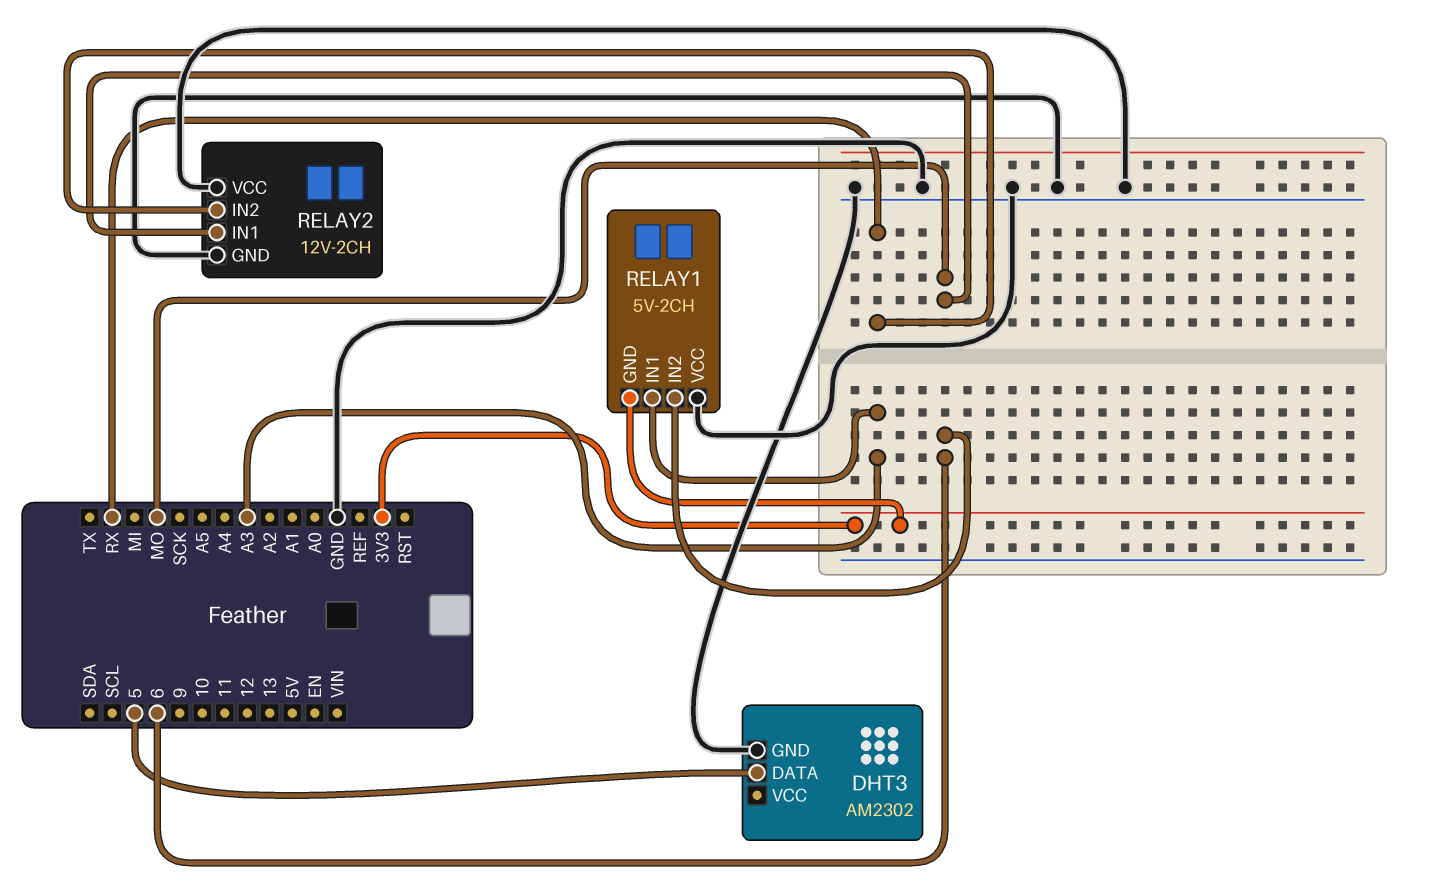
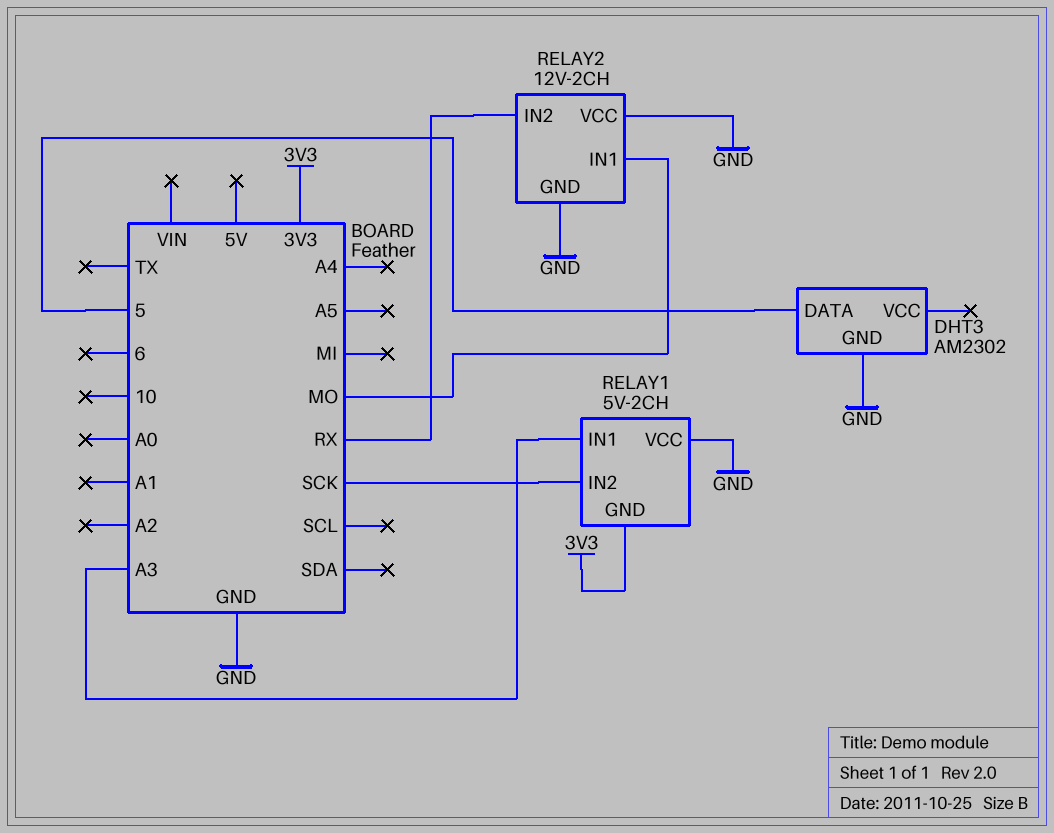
RELAY1 pin IN2: 6 -> SCK

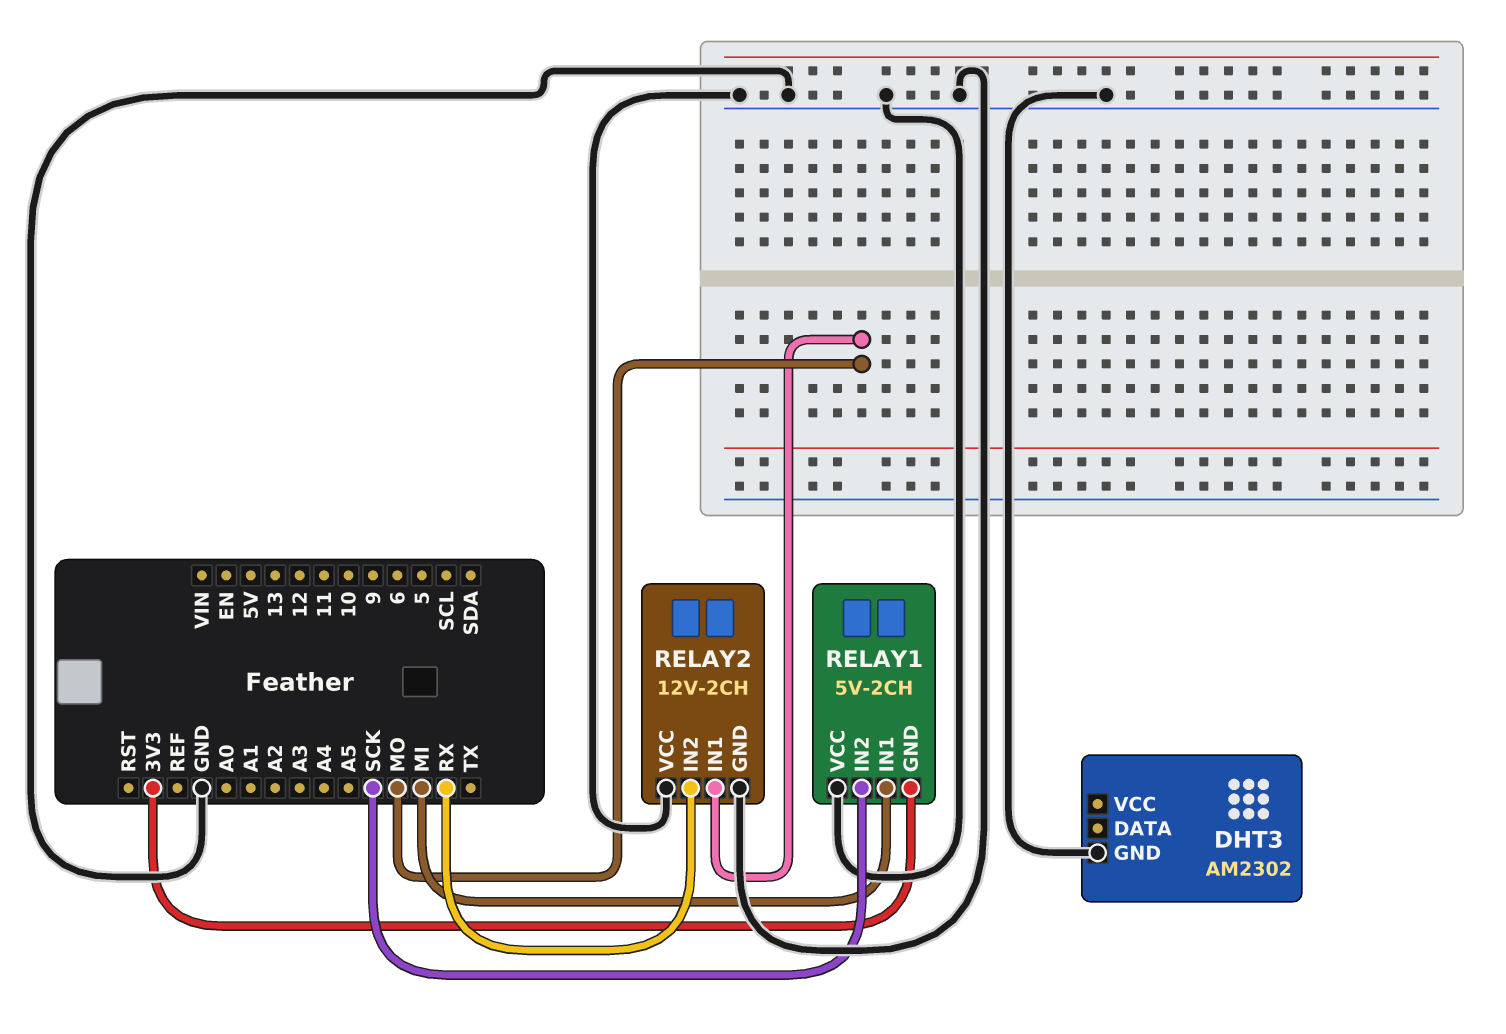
DHT3 pin DATA: 5 -> none
RELAY1 pin IN1: A3 -> MI

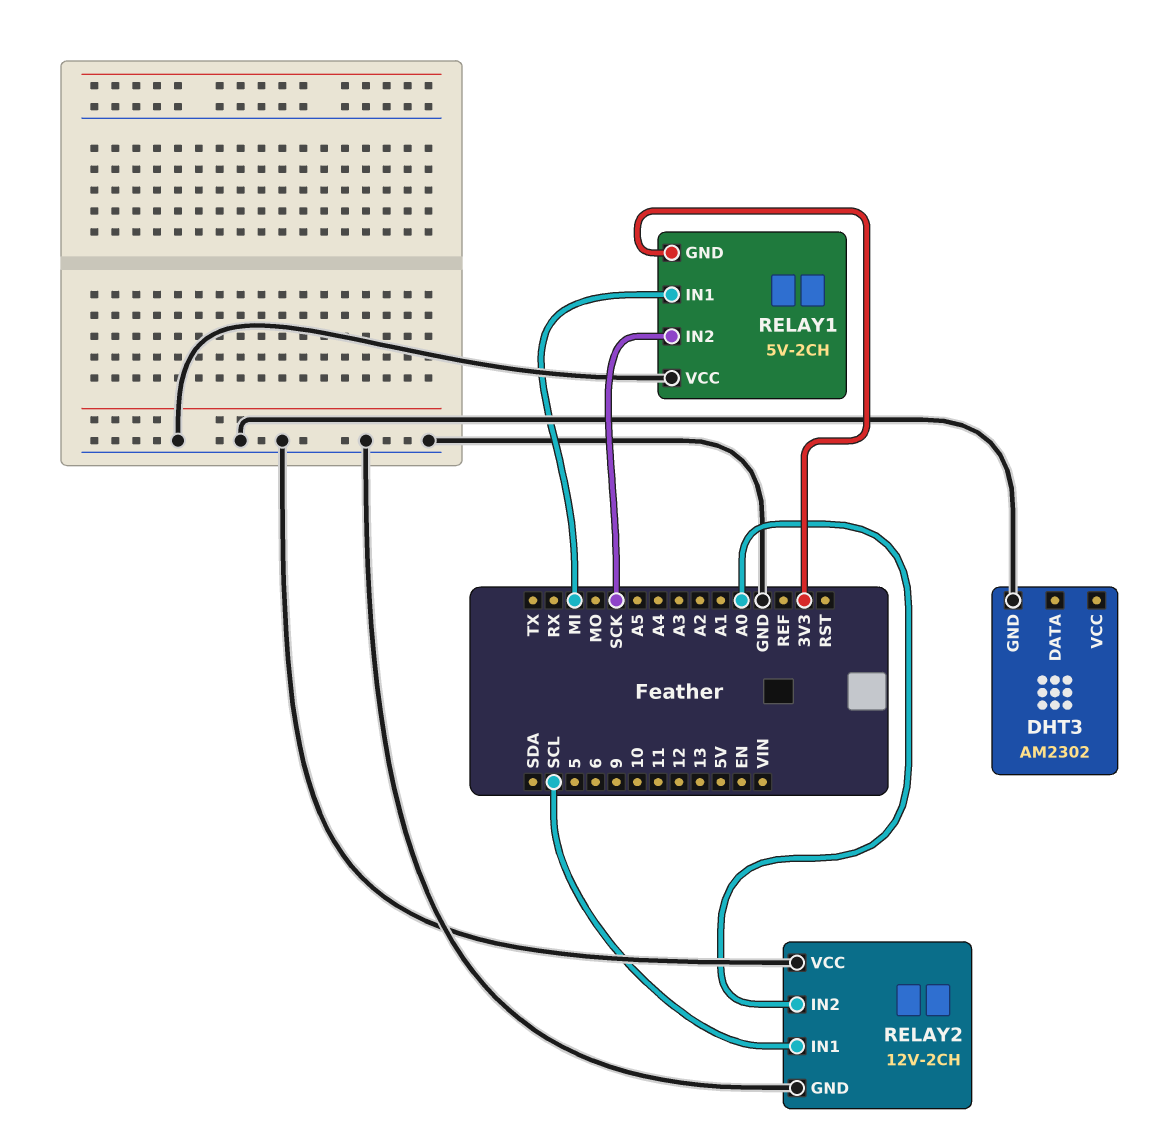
RELAY2 pin IN1: MO -> SCL
RELAY2 pin IN2: RX -> A0

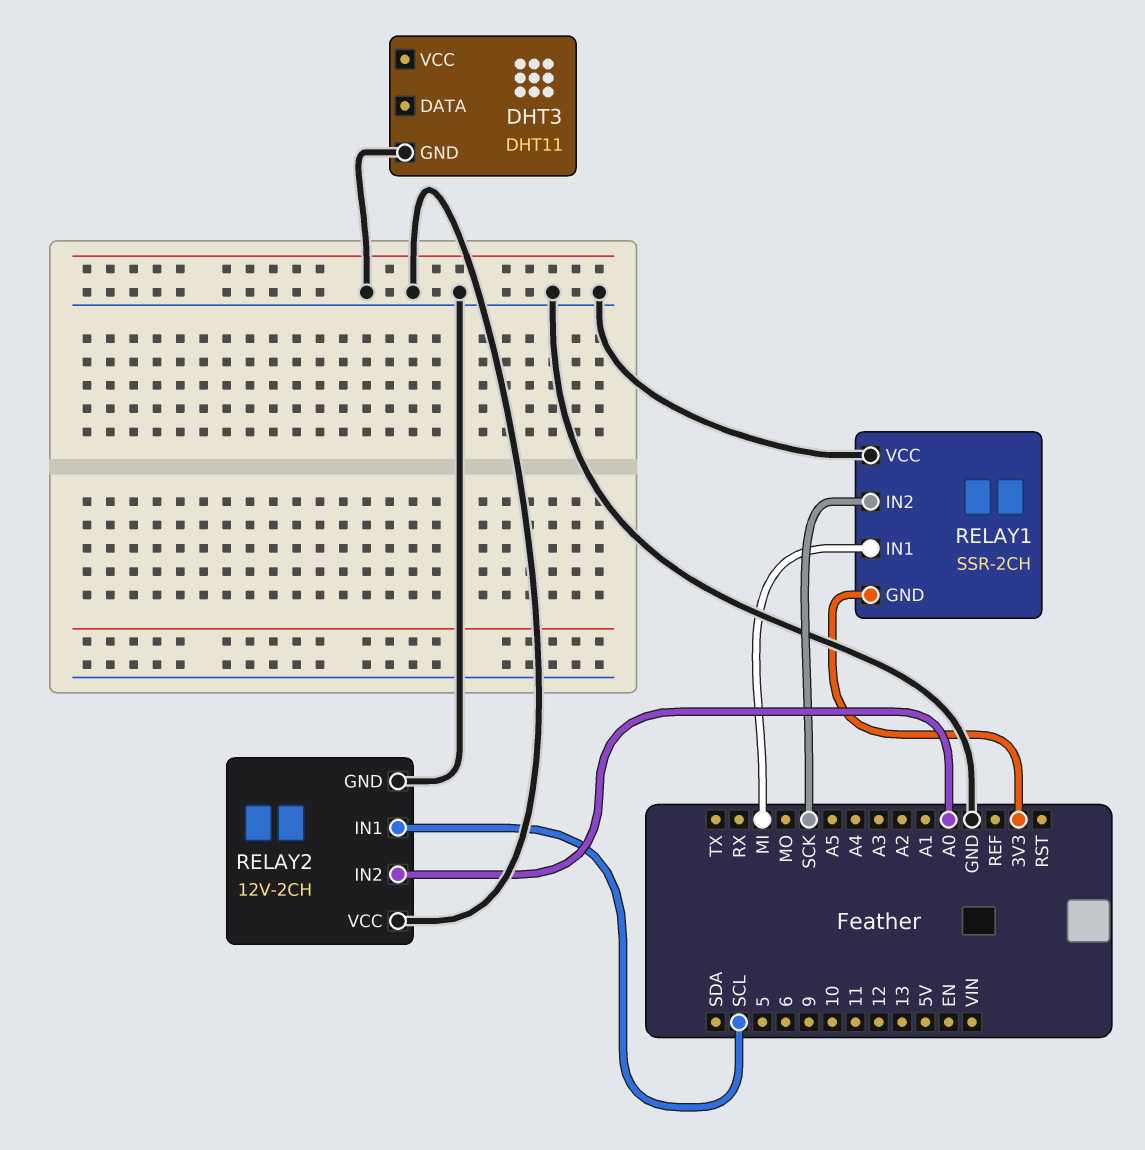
DHT3: AM2302 -> DHT11
RELAY1: 5V-2CH -> SSR-2CH

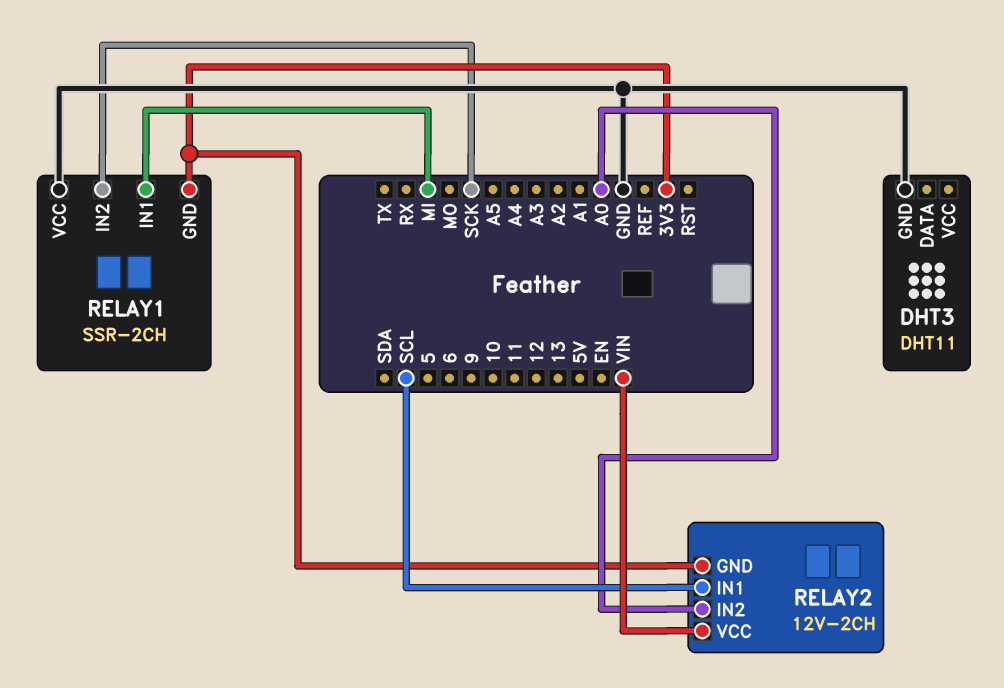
RELAY2 pin GND: GND -> 3V3
RELAY2 pin VCC: GND -> VIN

